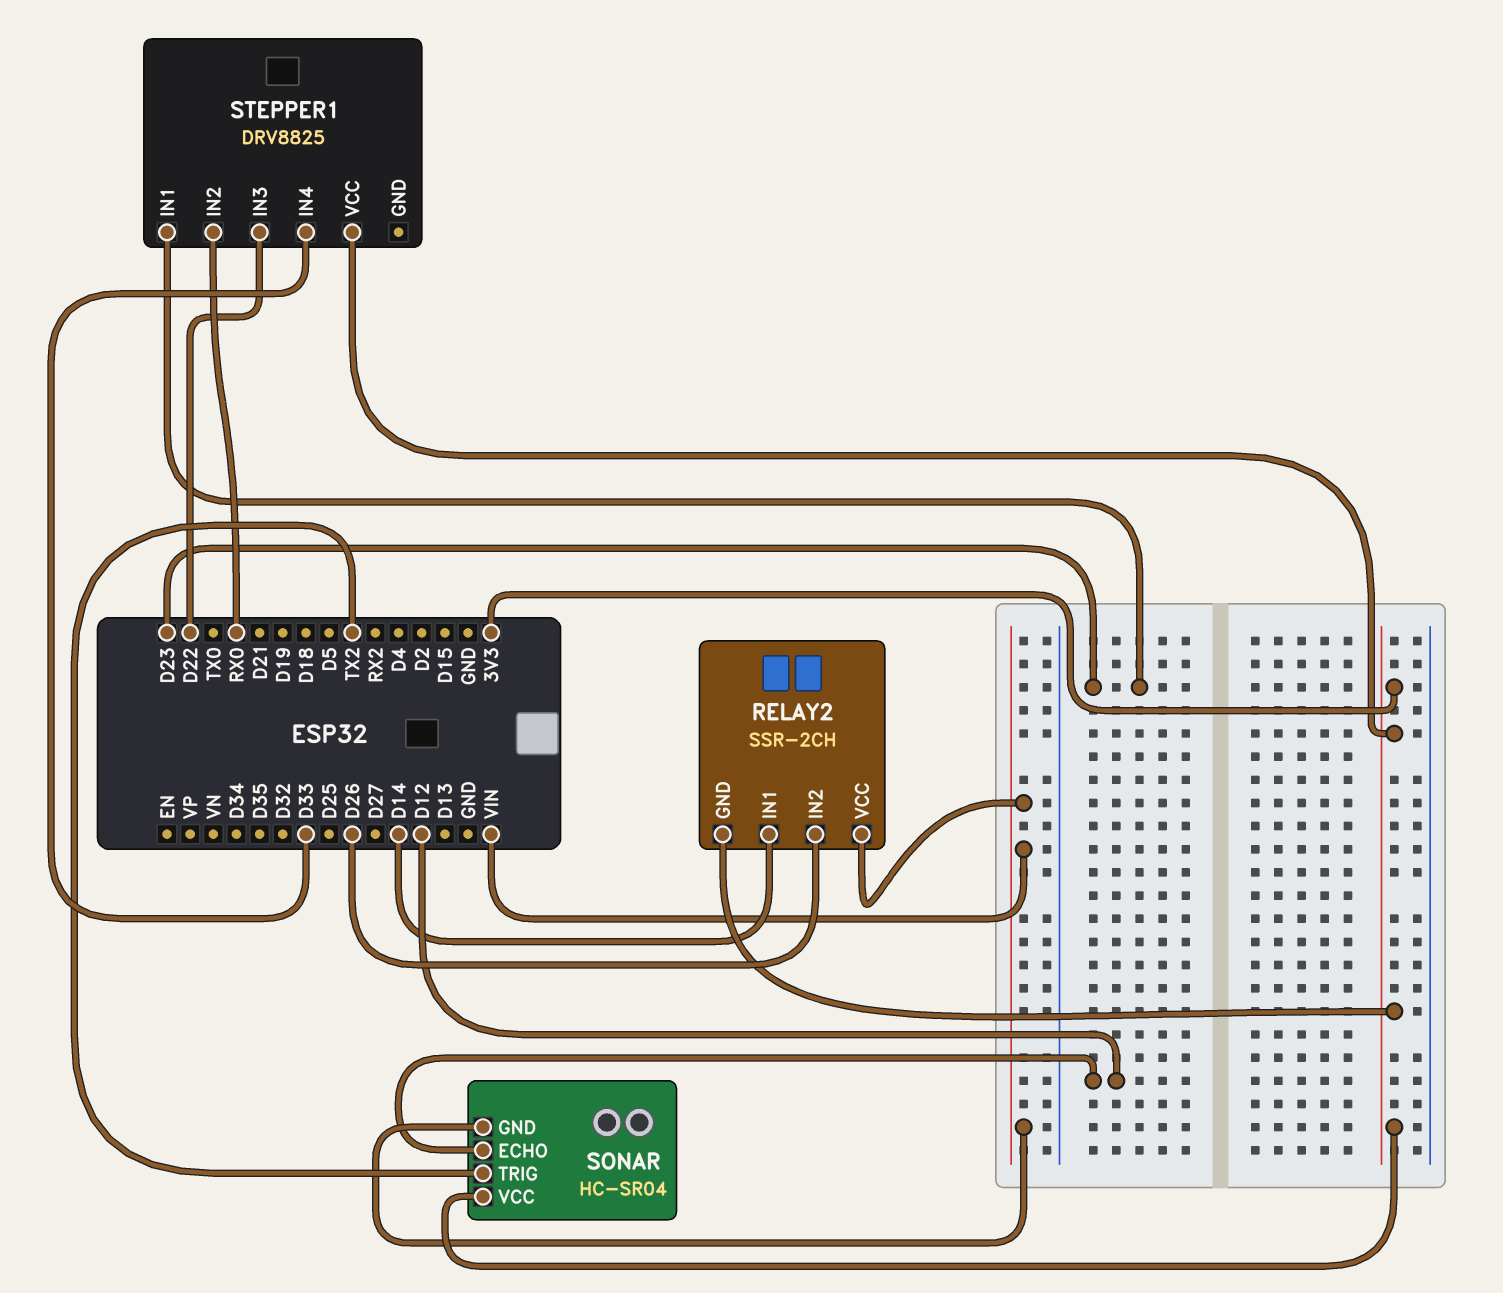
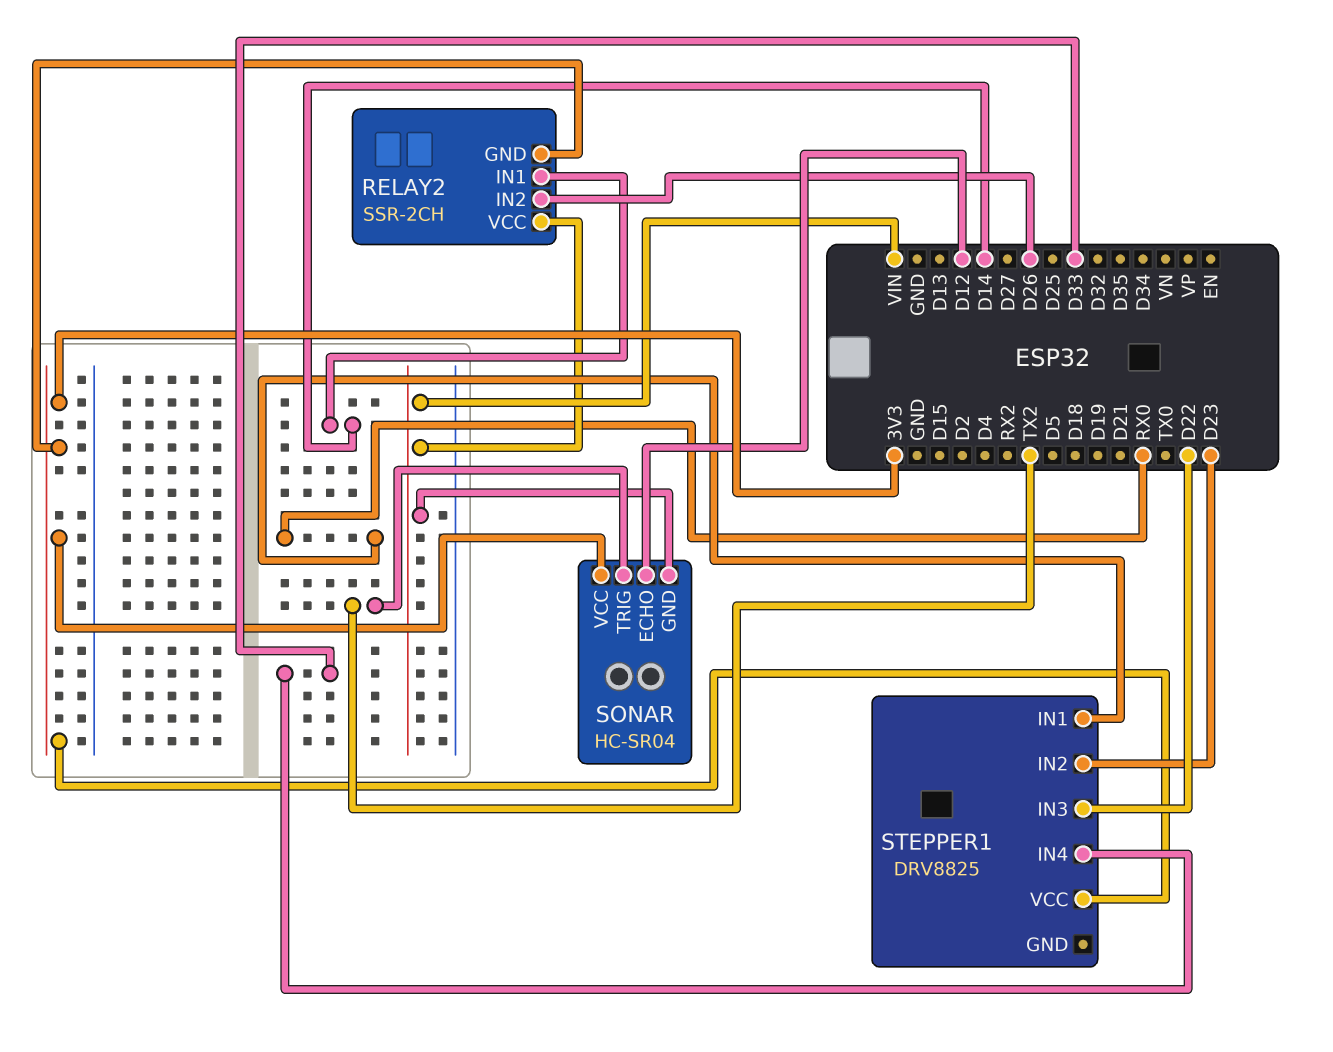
STEPPER1 pin IN1: D23 -> RX0
STEPPER1 pin IN2: RX0 -> D23

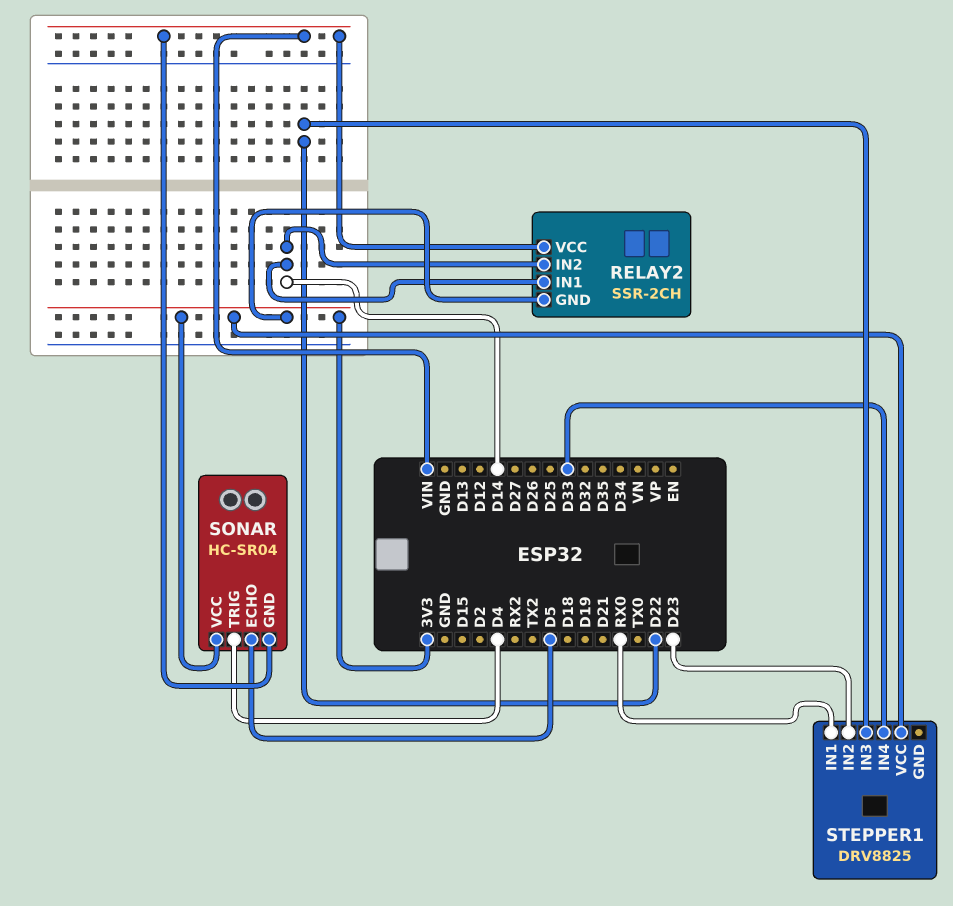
RELAY2 pin IN2: D26 -> D14
SONAR pin ECHO: D12 -> D5
SONAR pin TRIG: TX2 -> D4

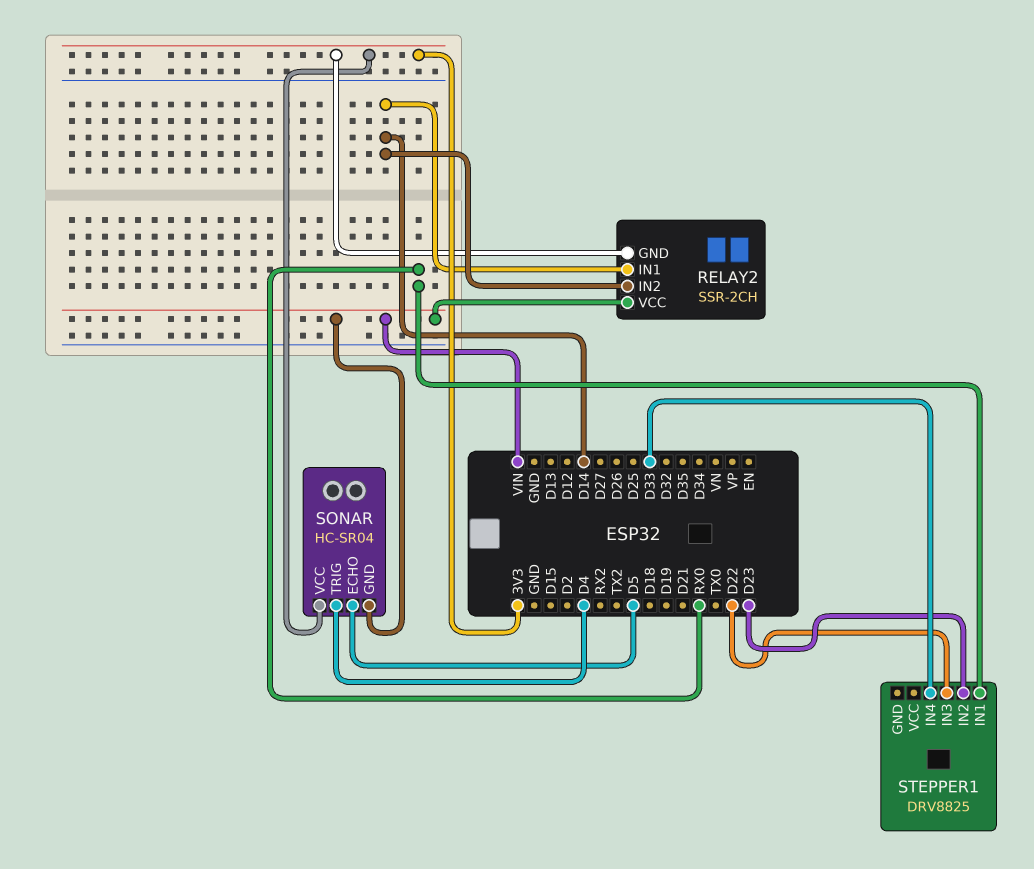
STEPPER1 pin VCC: 3V3 -> none

